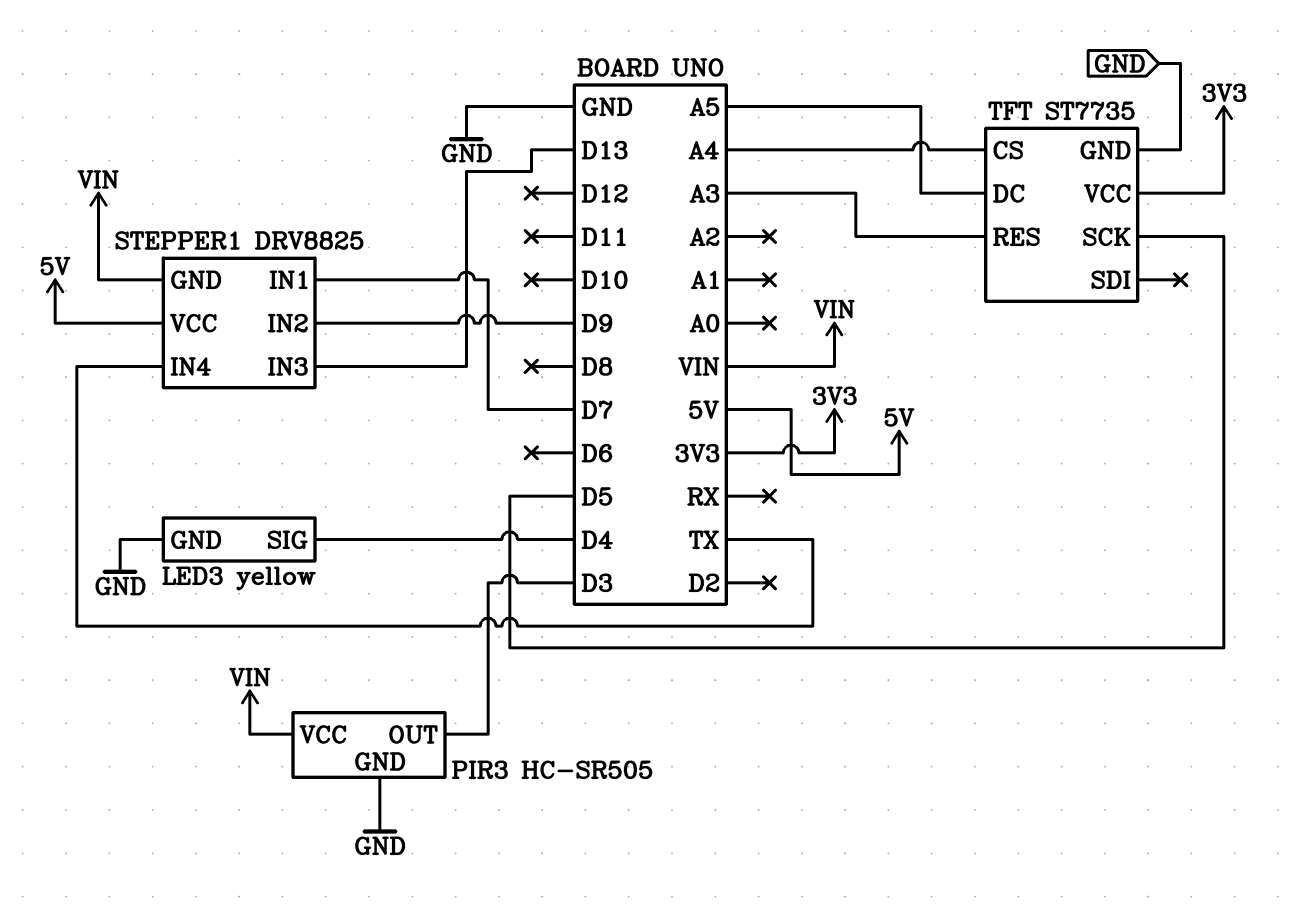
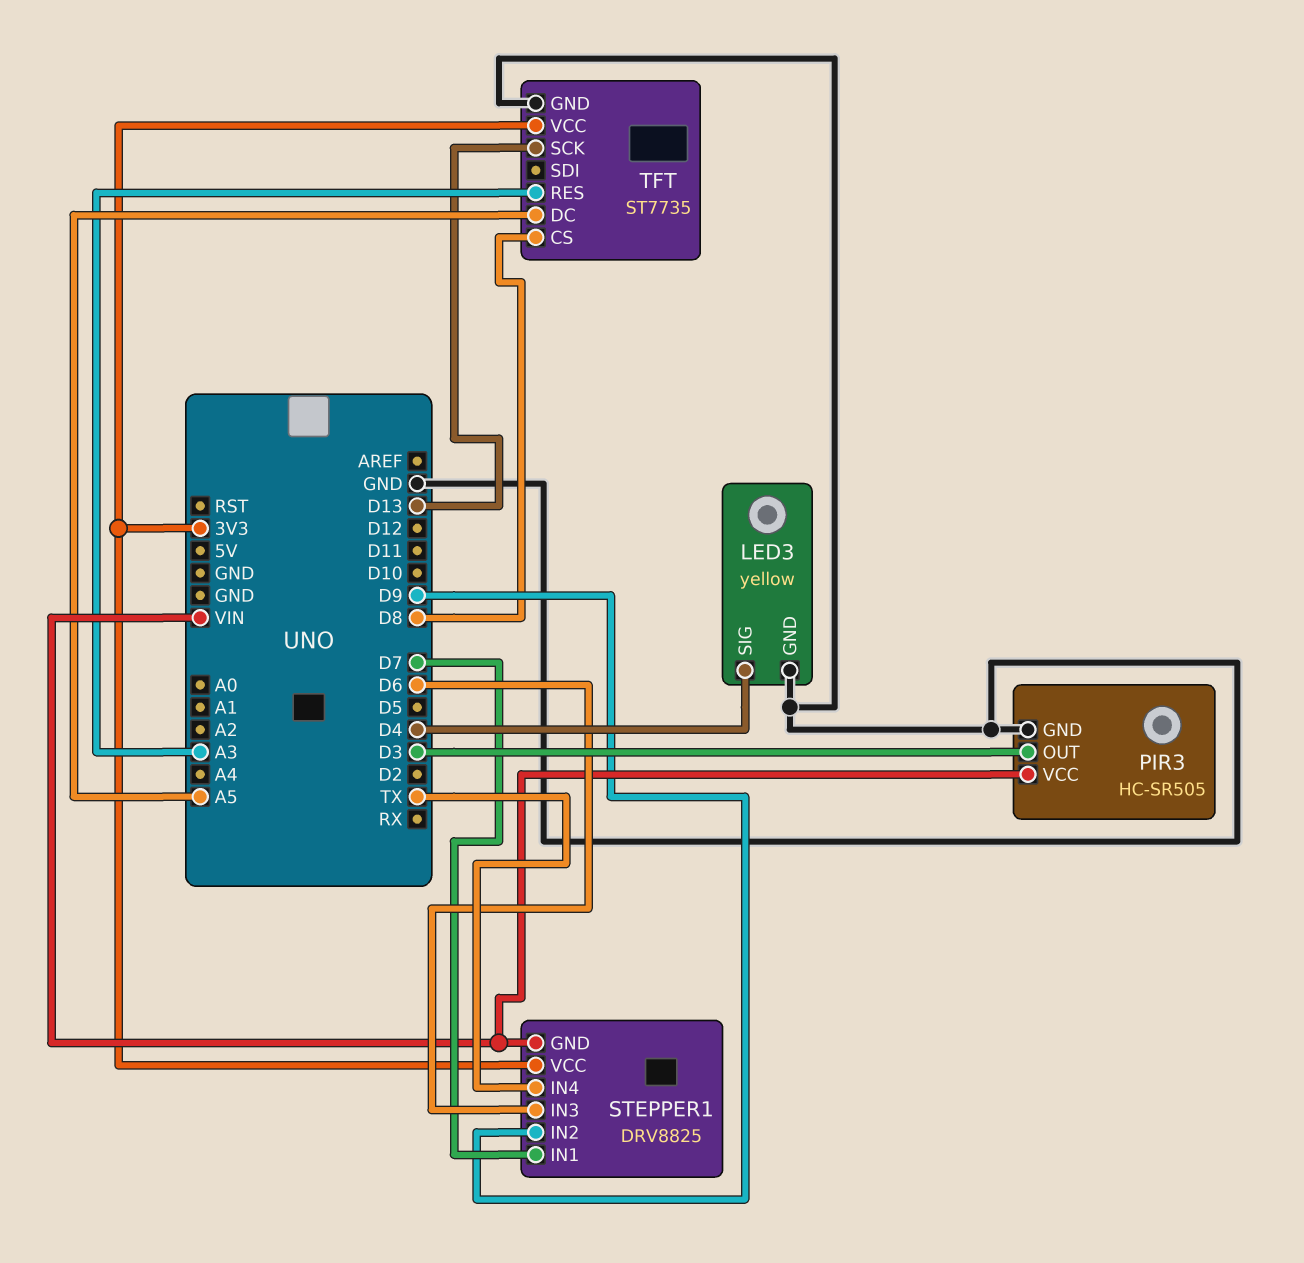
STEPPER1 pin IN3: D13 -> D6
STEPPER1 pin VCC: 5V -> 3V3
TFT pin CS: A4 -> D8
TFT pin SCK: D5 -> D13

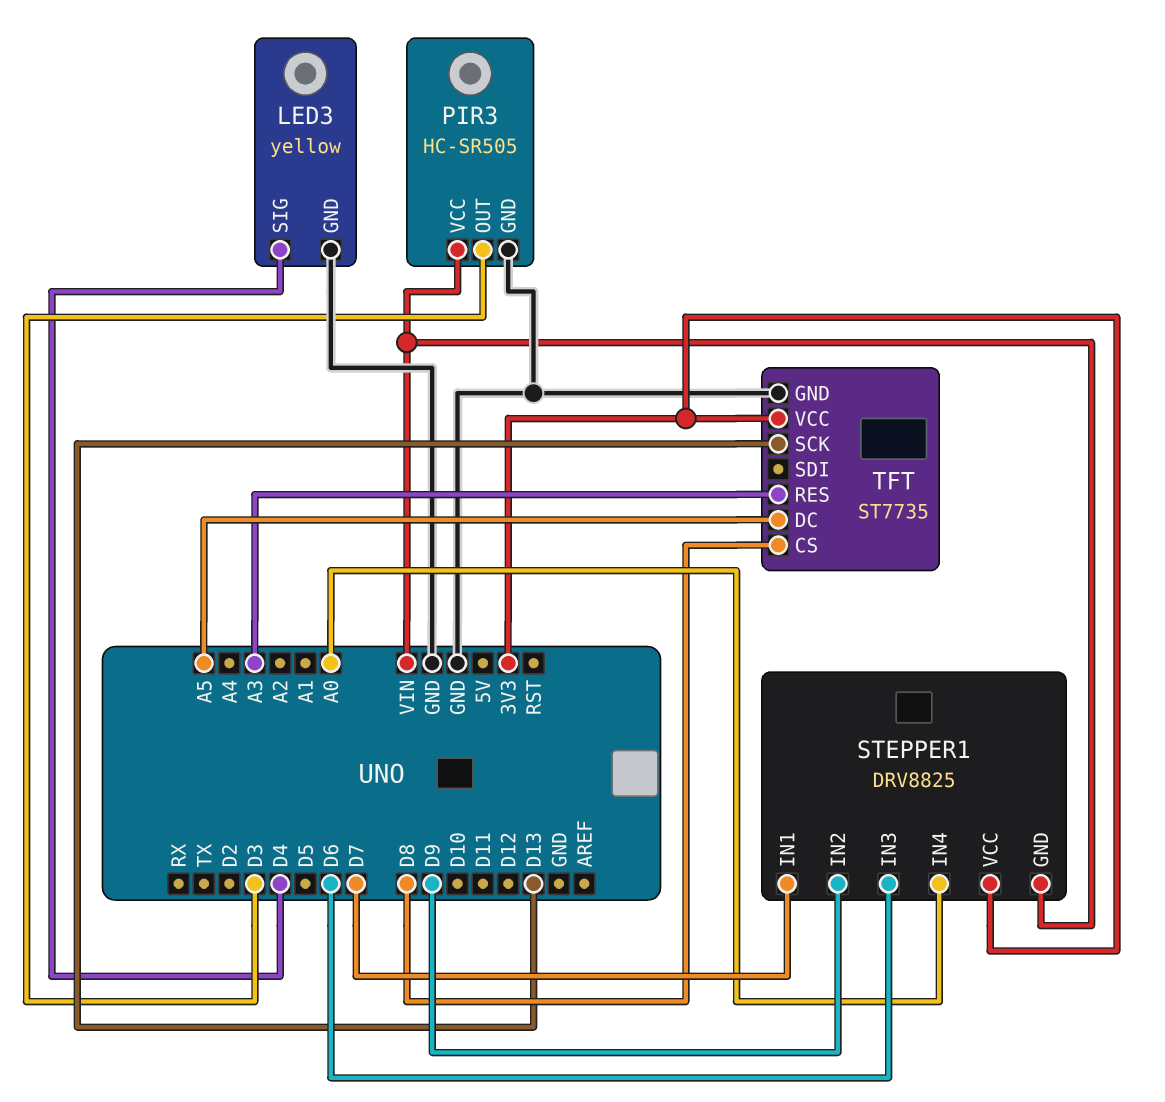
STEPPER1 pin IN4: TX -> A0

